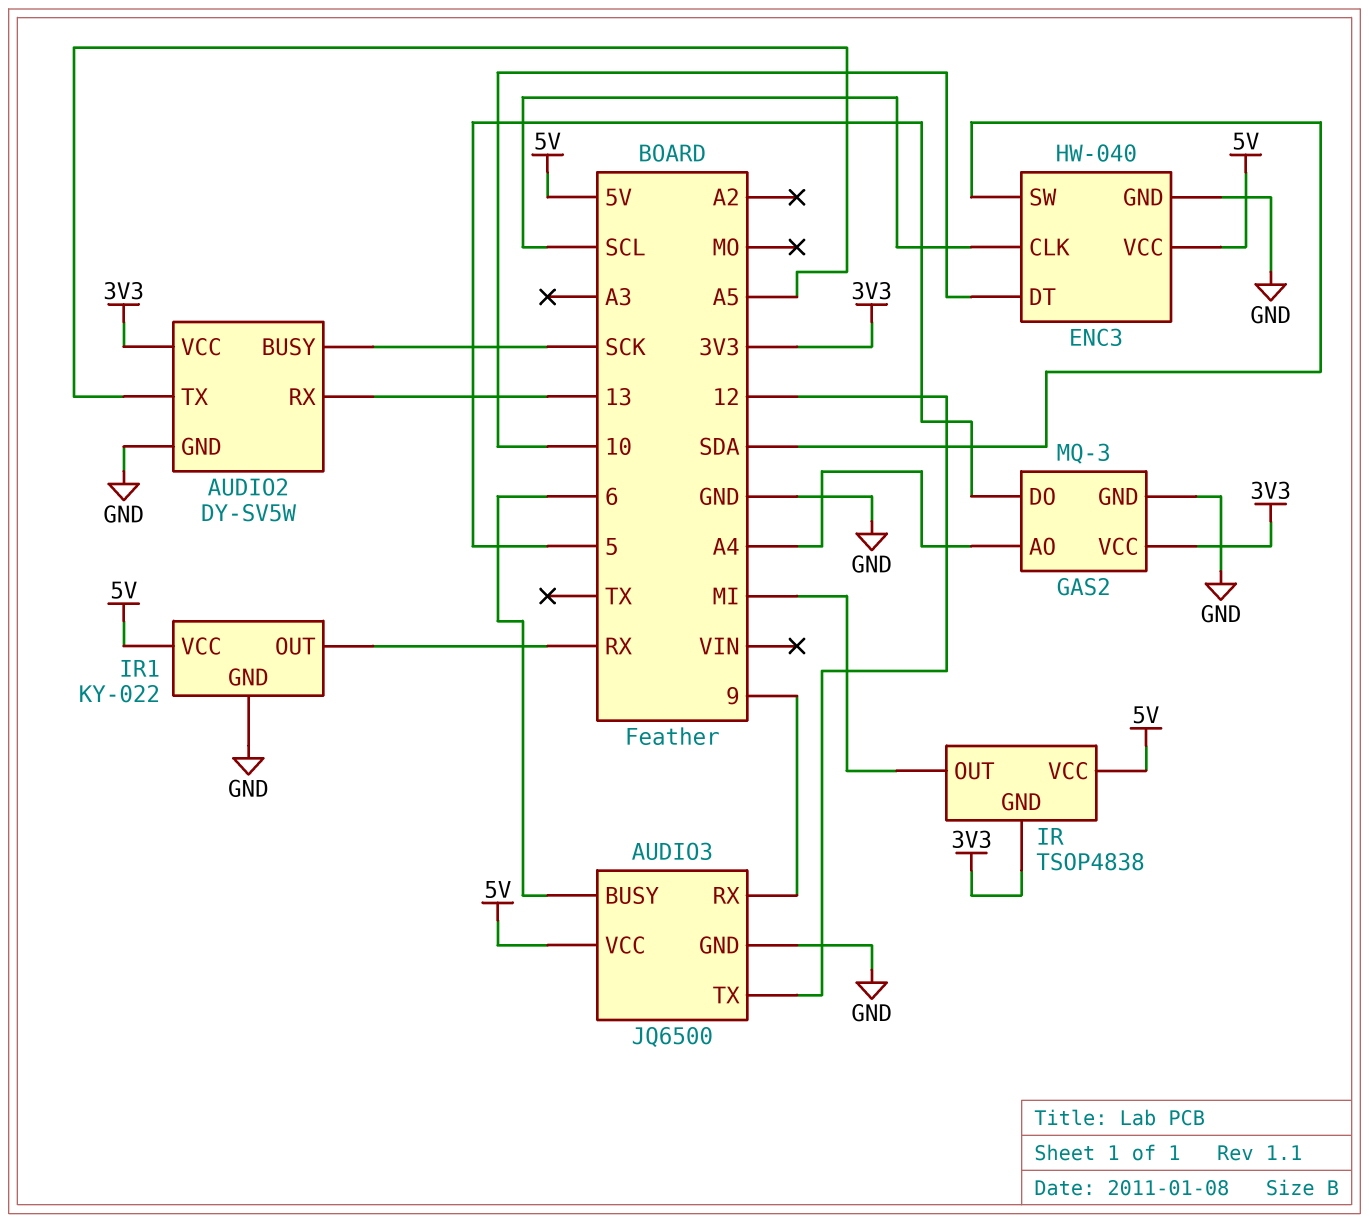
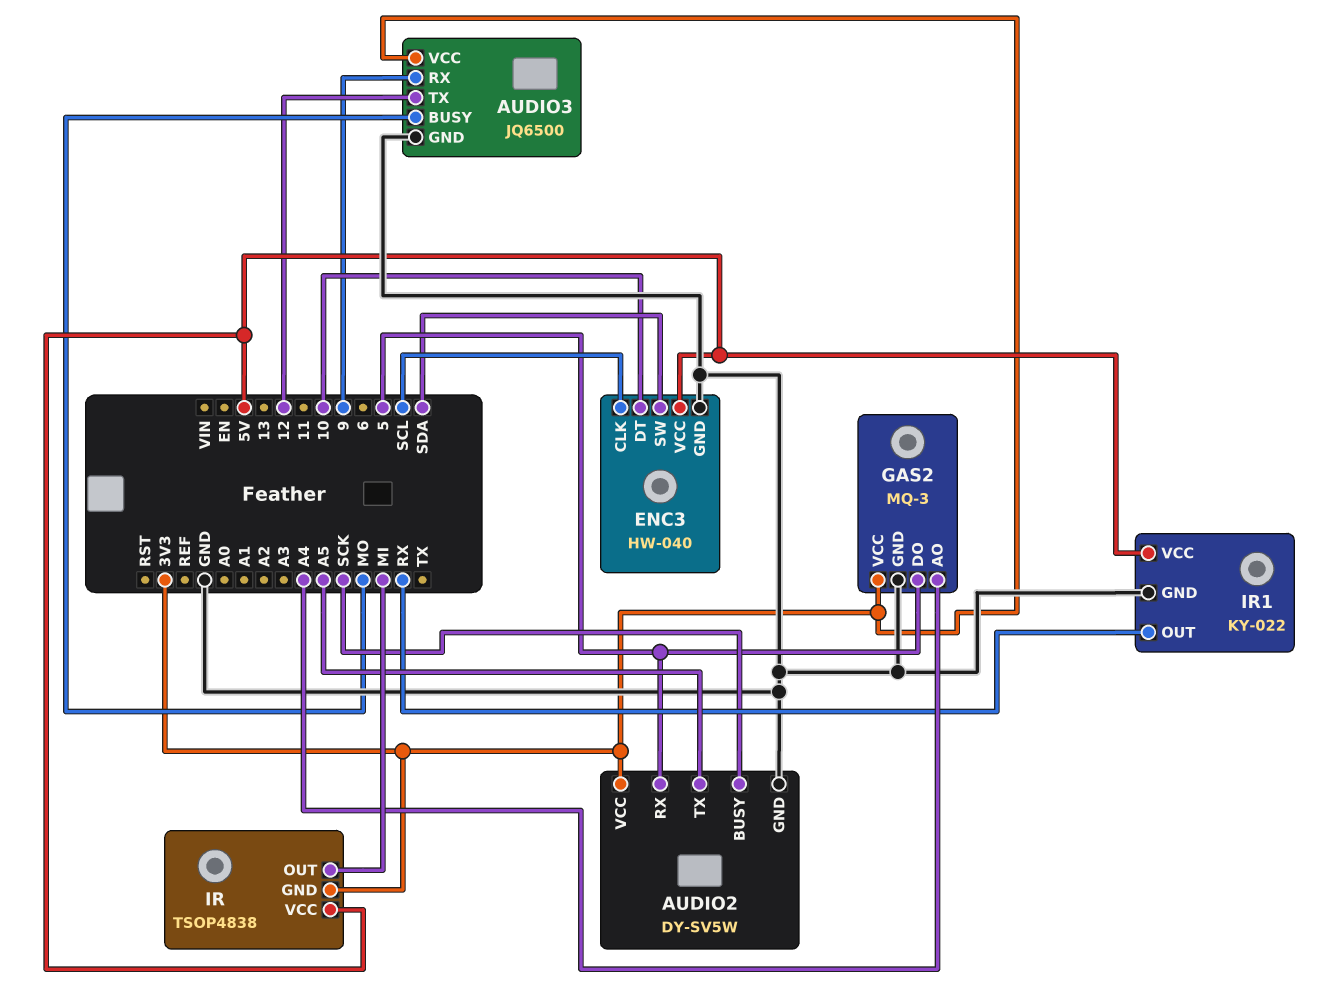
AUDIO2 pin RX: 13 -> 5
AUDIO3 pin BUSY: 6 -> MO
AUDIO3 pin VCC: 5V -> 3V3

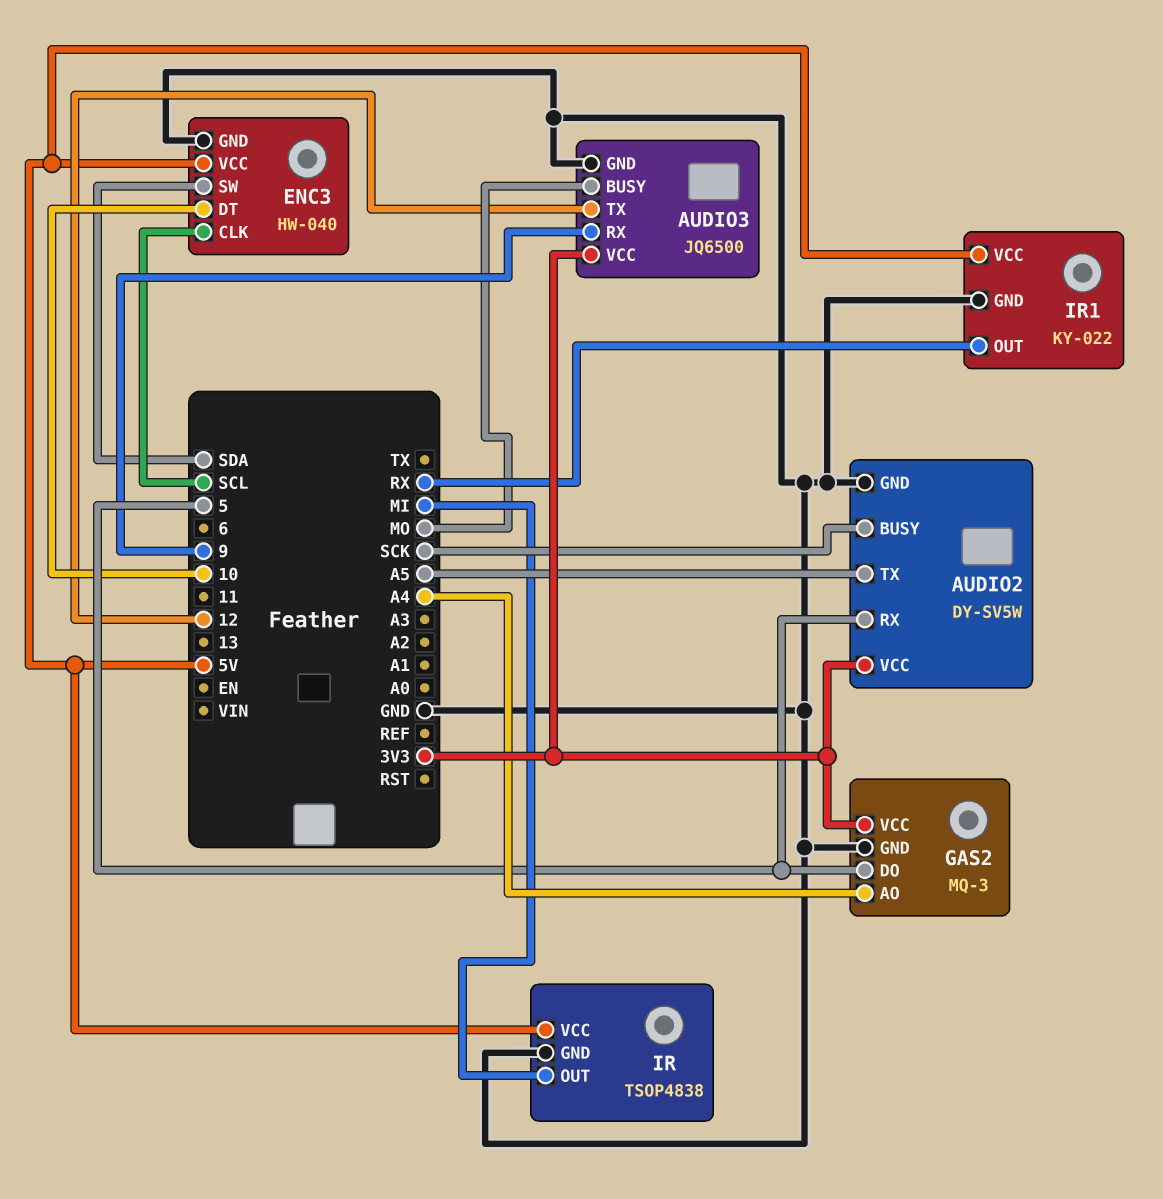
IR pin GND: 3V3 -> GND

